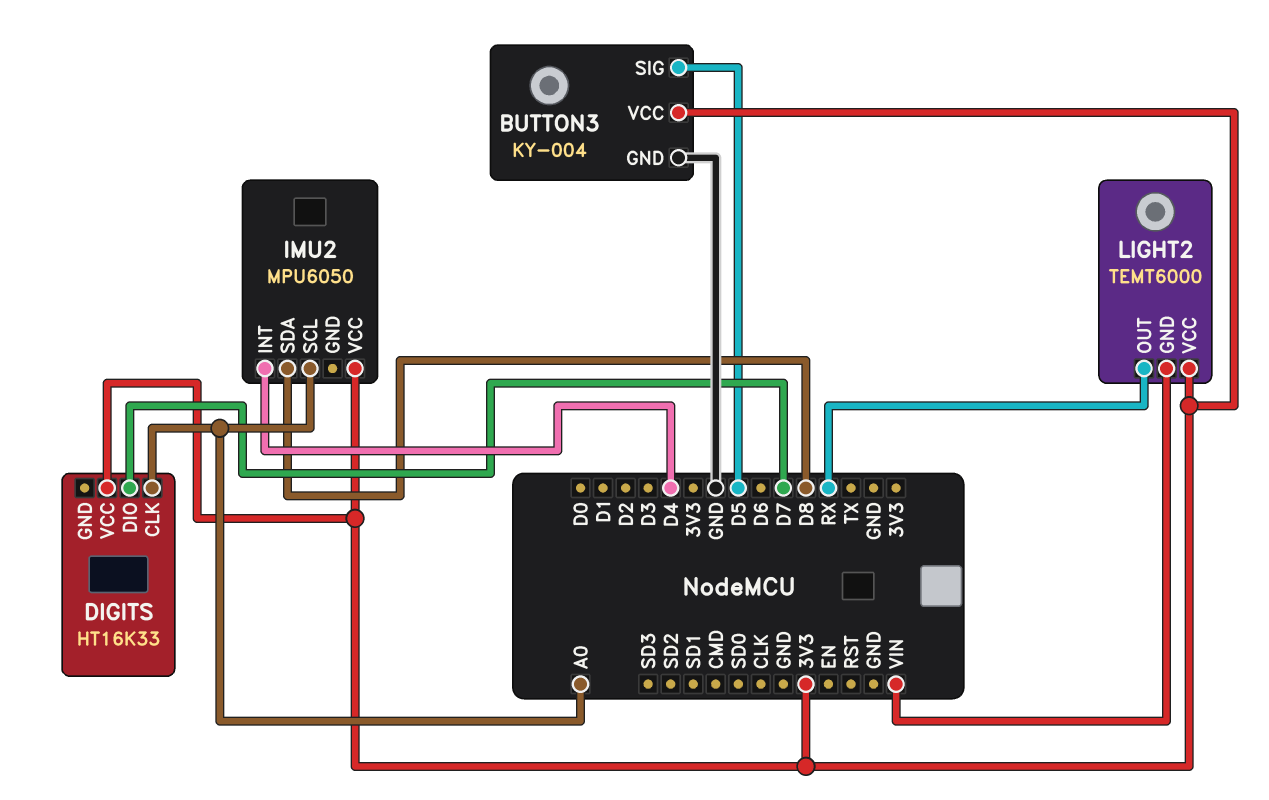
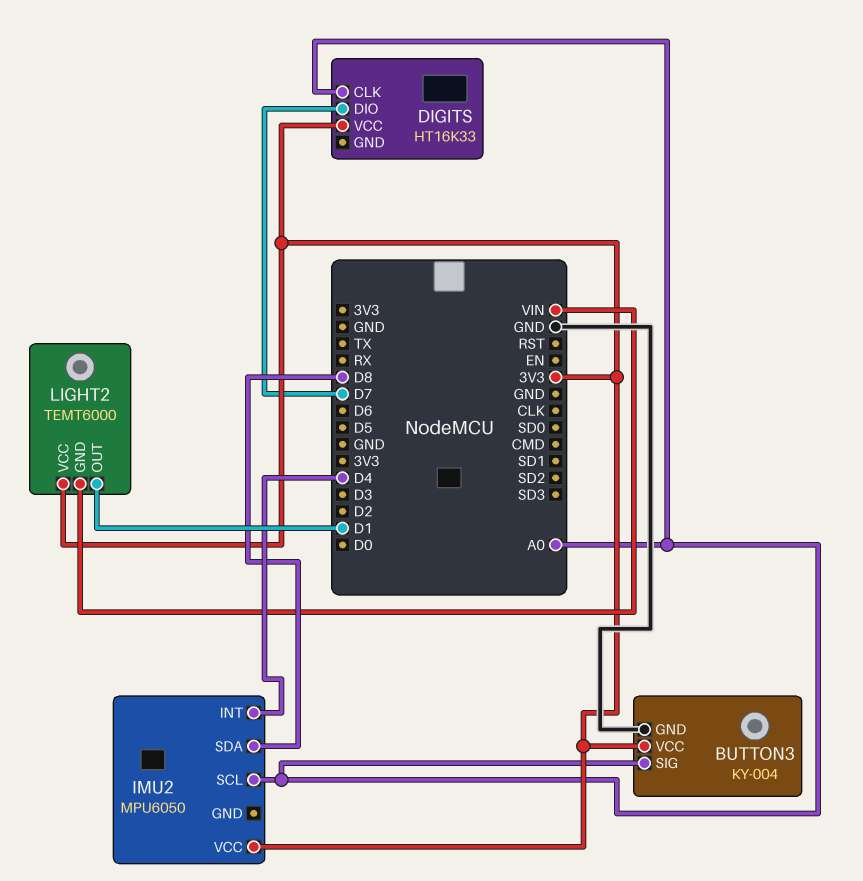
BUTTON3 pin SIG: D5 -> A0
LIGHT2 pin OUT: RX -> D1

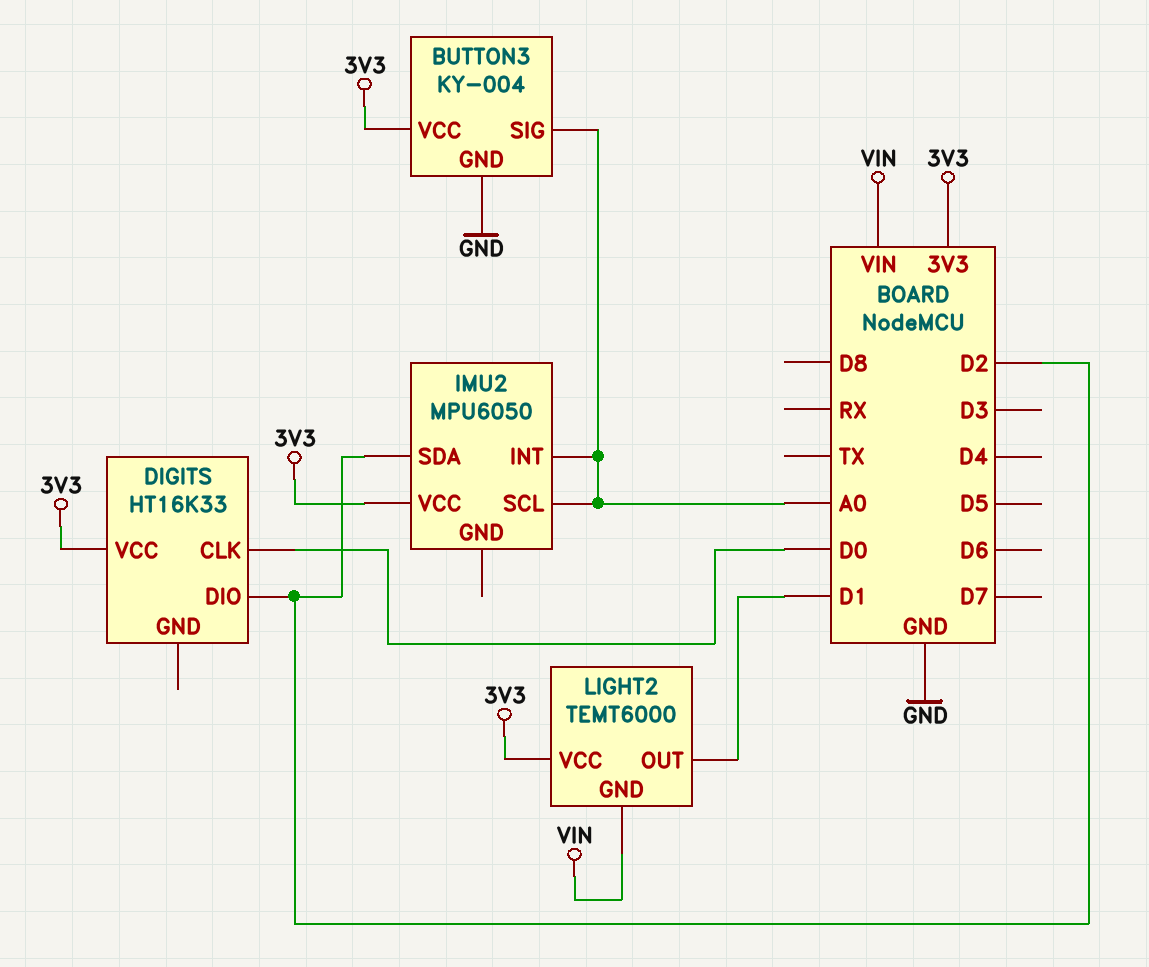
DIGITS pin CLK: A0 -> D0
DIGITS pin DIO: D7 -> D2
IMU2 pin INT: D4 -> A0
IMU2 pin SDA: D8 -> D2

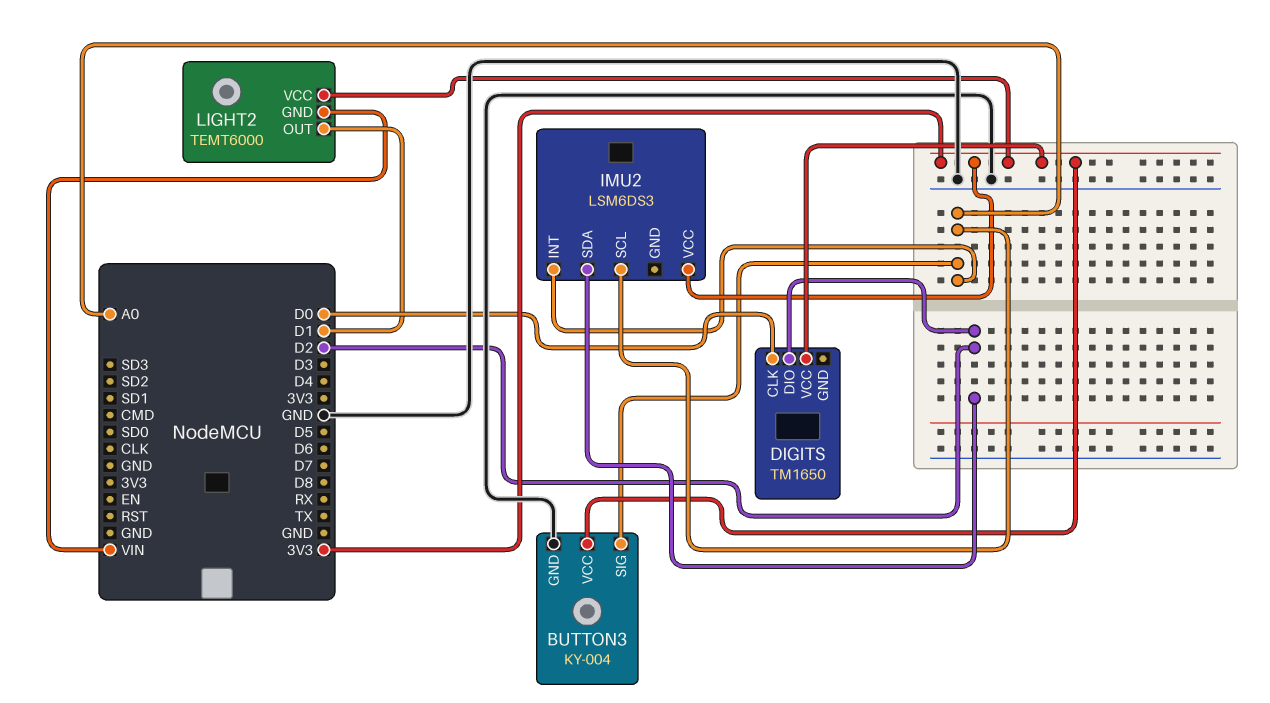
DIGITS: HT16K33 -> TM1650
IMU2: MPU6050 -> LSM6DS3

